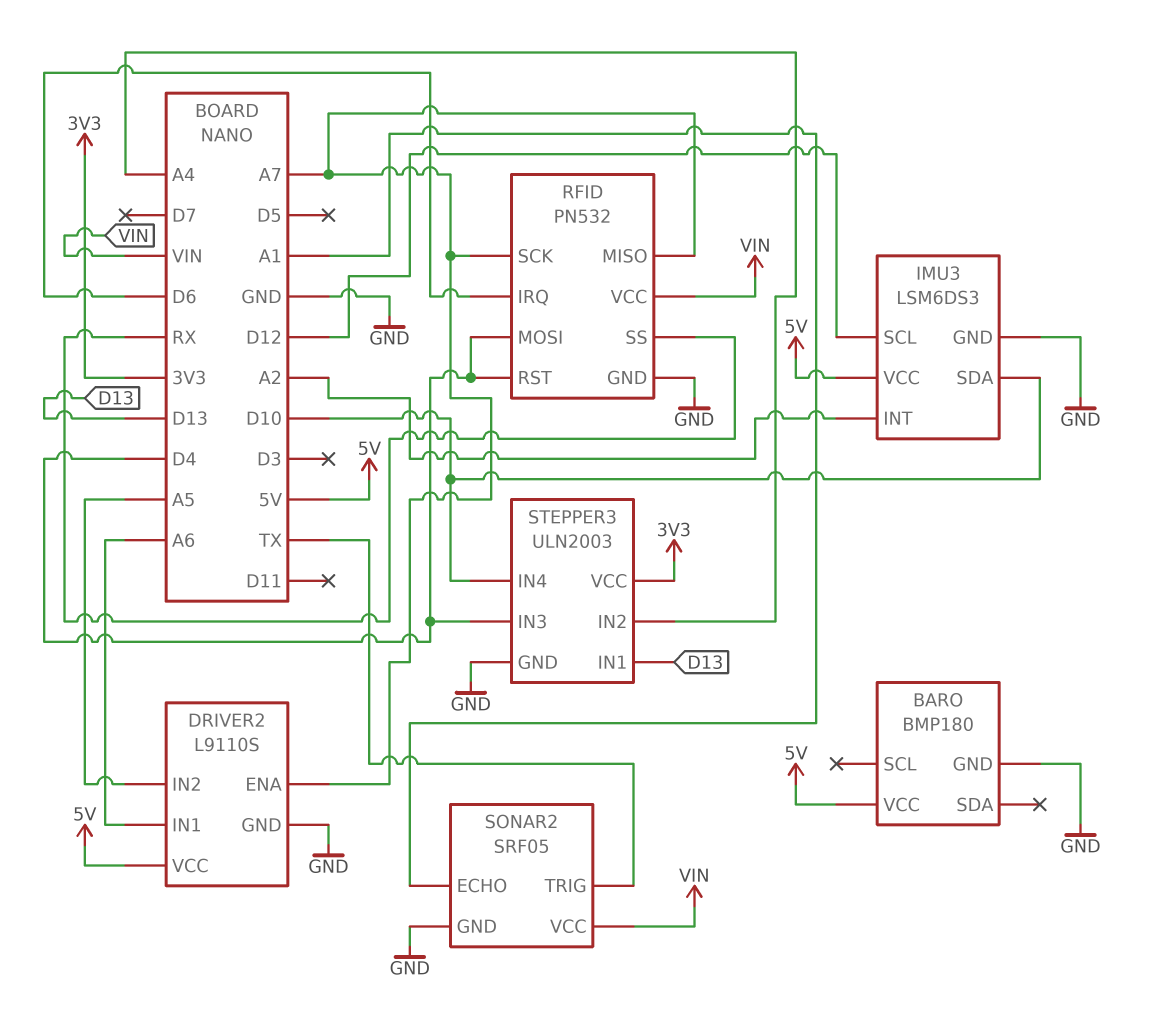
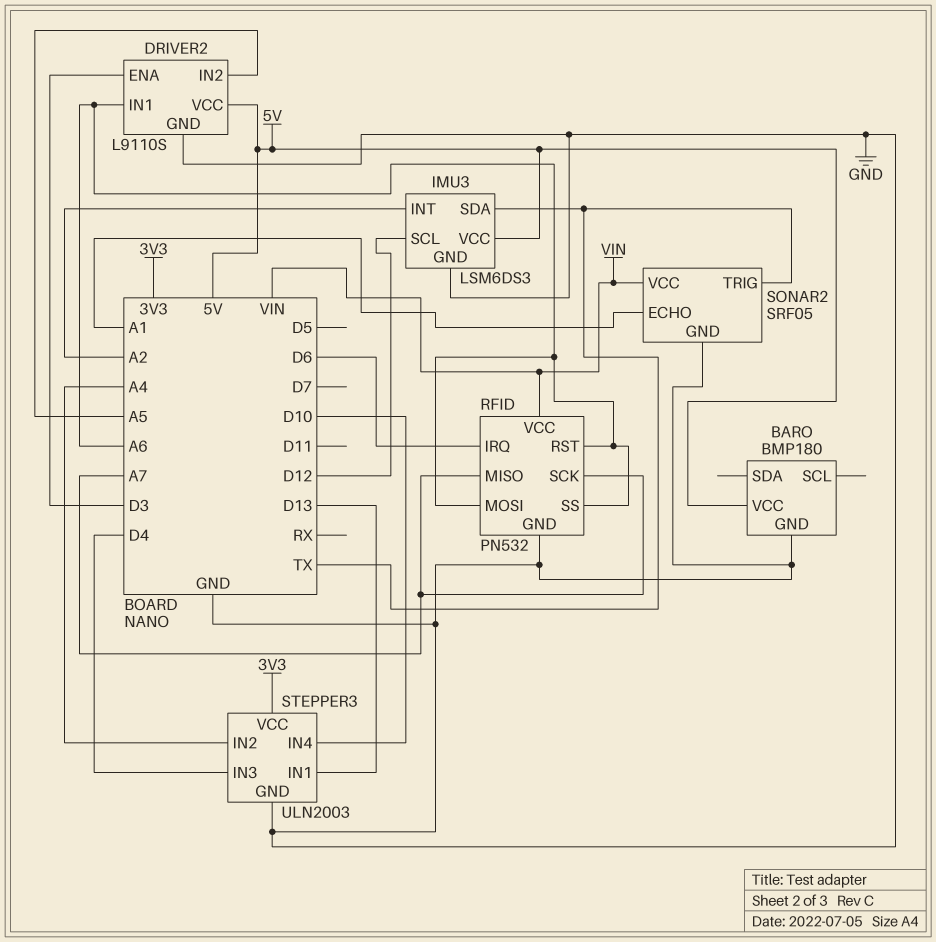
DRIVER2 pin ENA: A7 -> D3
IMU3 pin SDA: D10 -> TX
RFID pin MOSI: D4 -> A6
RFID pin RST: D4 -> A6
RFID pin SS: RX -> A6

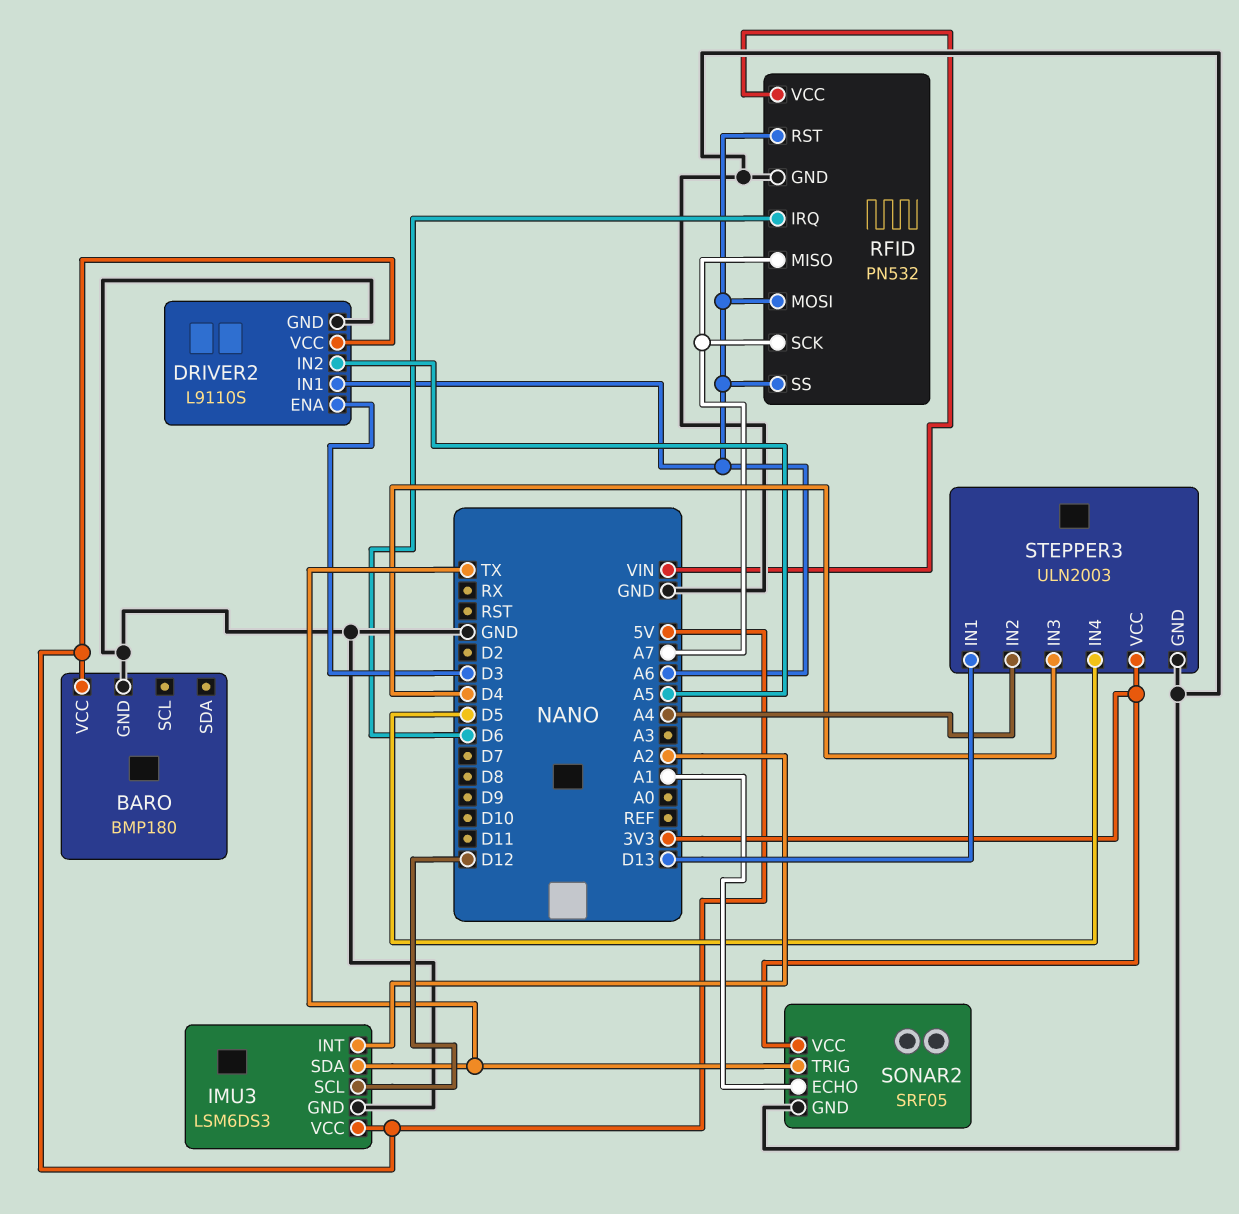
SONAR2 pin VCC: VIN -> 3V3
STEPPER3 pin IN4: D10 -> D5

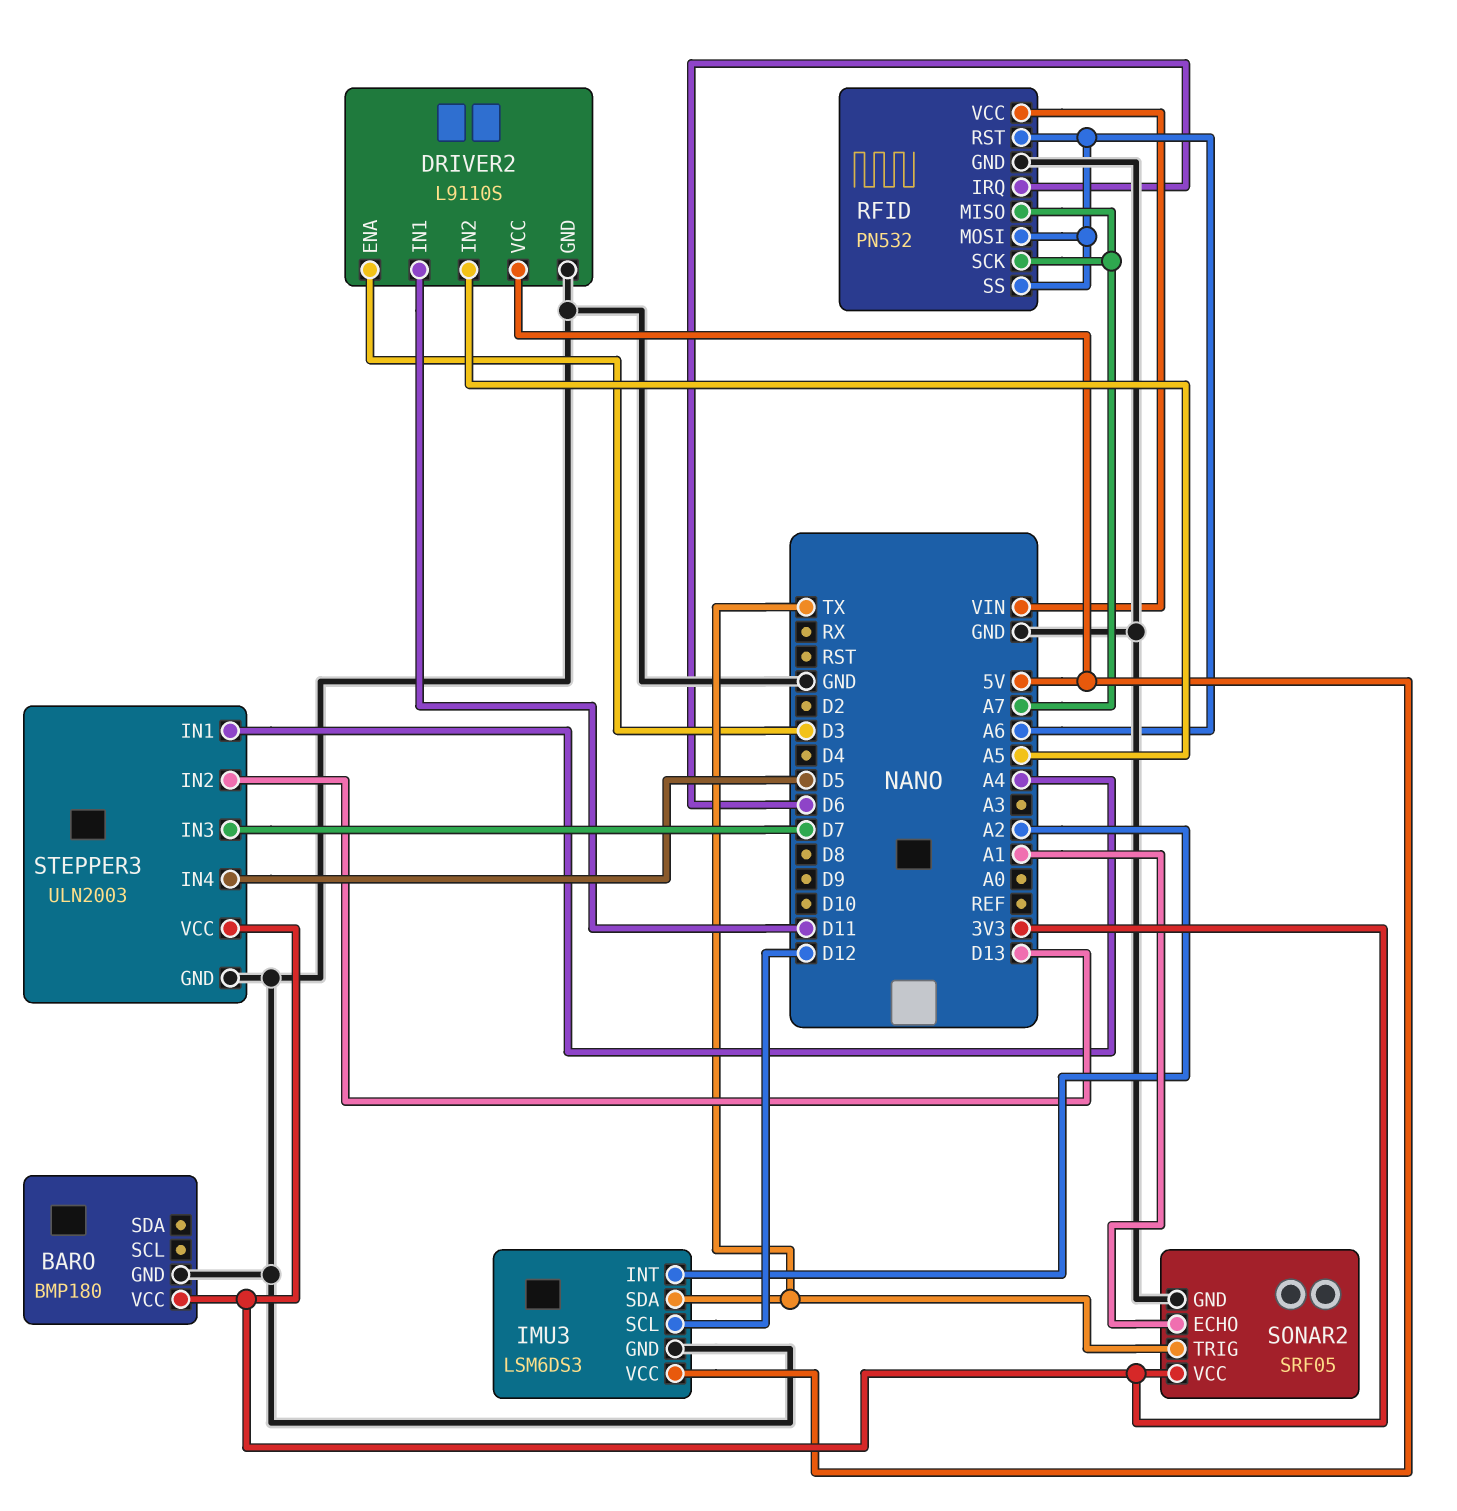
BARO pin VCC: 5V -> 3V3
DRIVER2 pin IN1: A6 -> D11
STEPPER3 pin IN1: D13 -> A4
STEPPER3 pin IN2: A4 -> D13
STEPPER3 pin IN3: D4 -> D7

